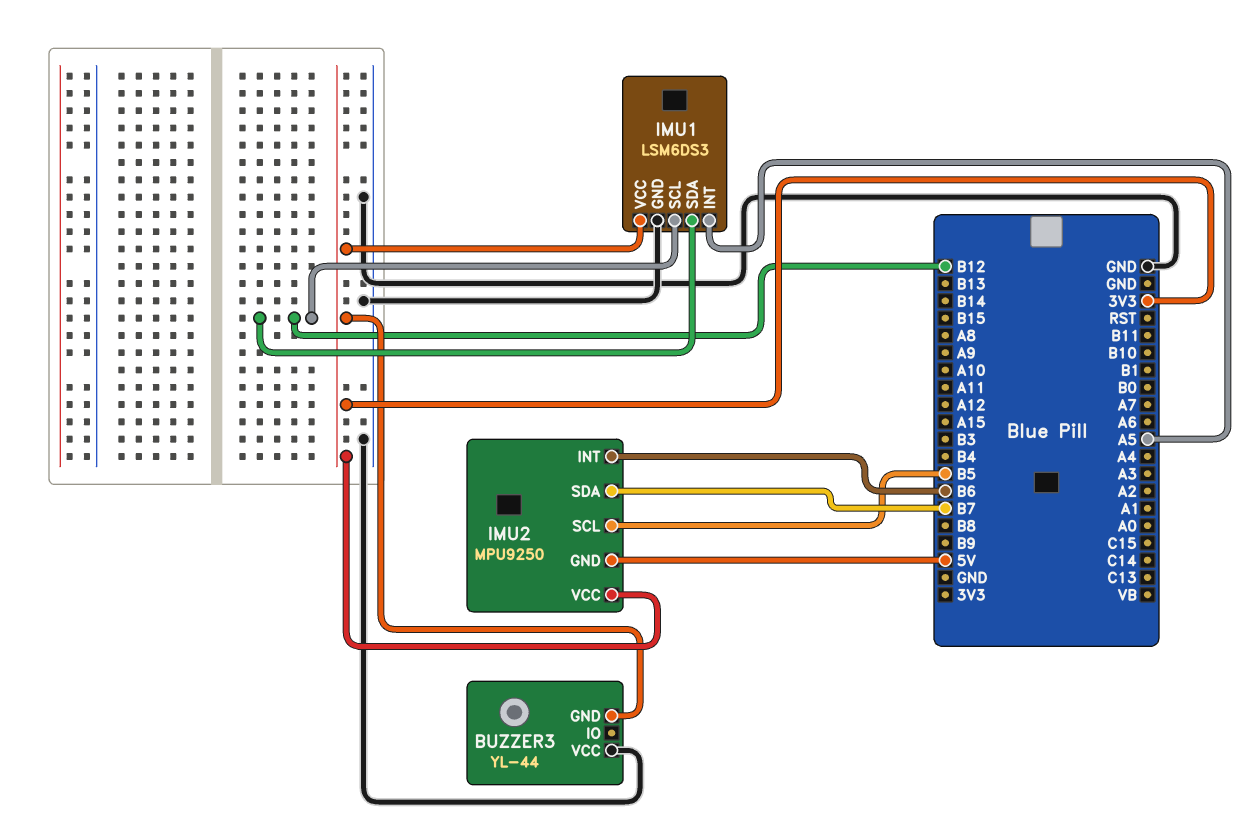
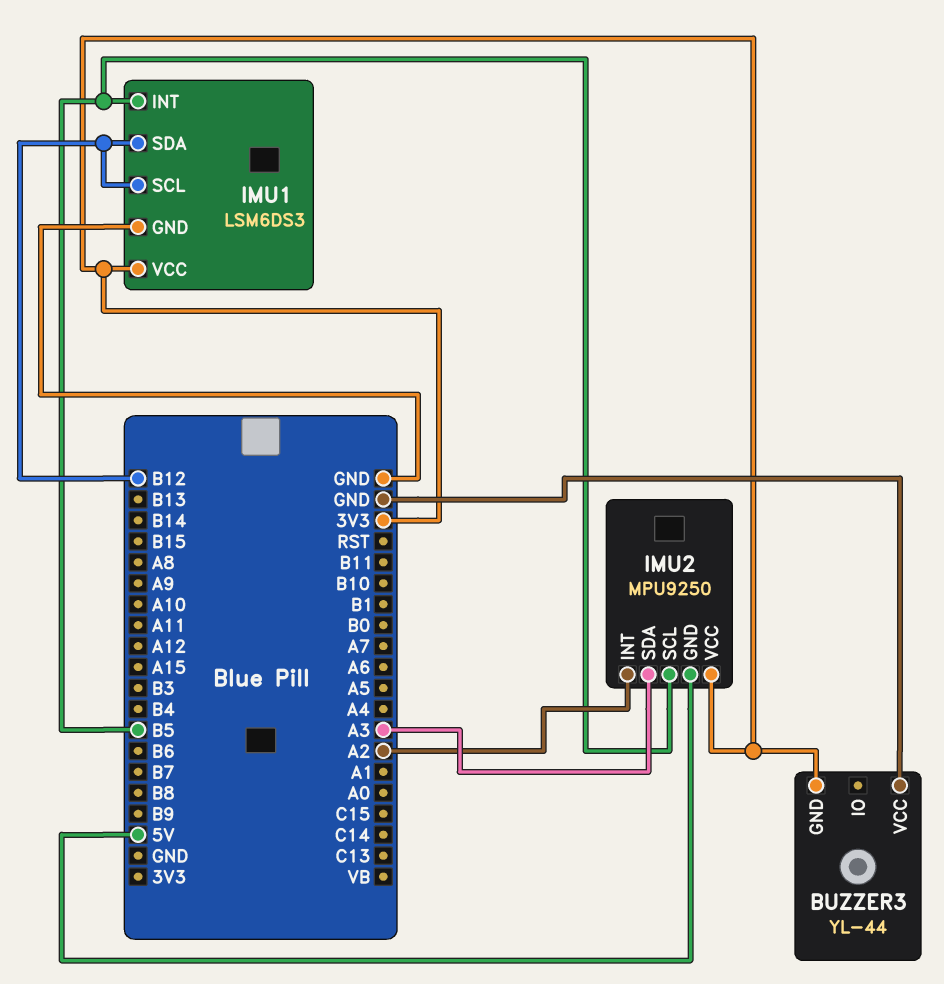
IMU1 pin INT: A5 -> B5
IMU2 pin INT: B6 -> A2
IMU2 pin SDA: B7 -> A3

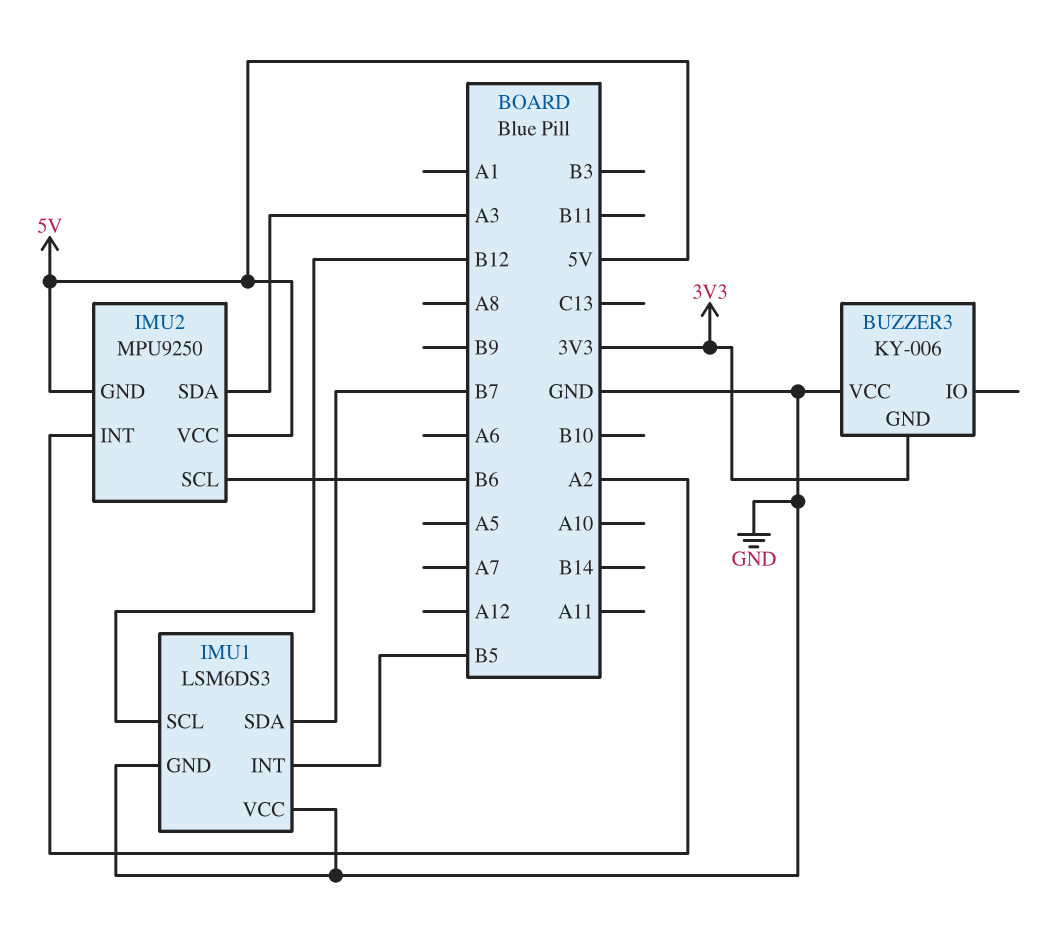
BUZZER3: YL-44 -> KY-006
IMU1 pin SDA: B12 -> B7
IMU1 pin VCC: 3V3 -> GND
IMU2 pin SCL: B5 -> B6
IMU2 pin VCC: 3V3 -> 5V

